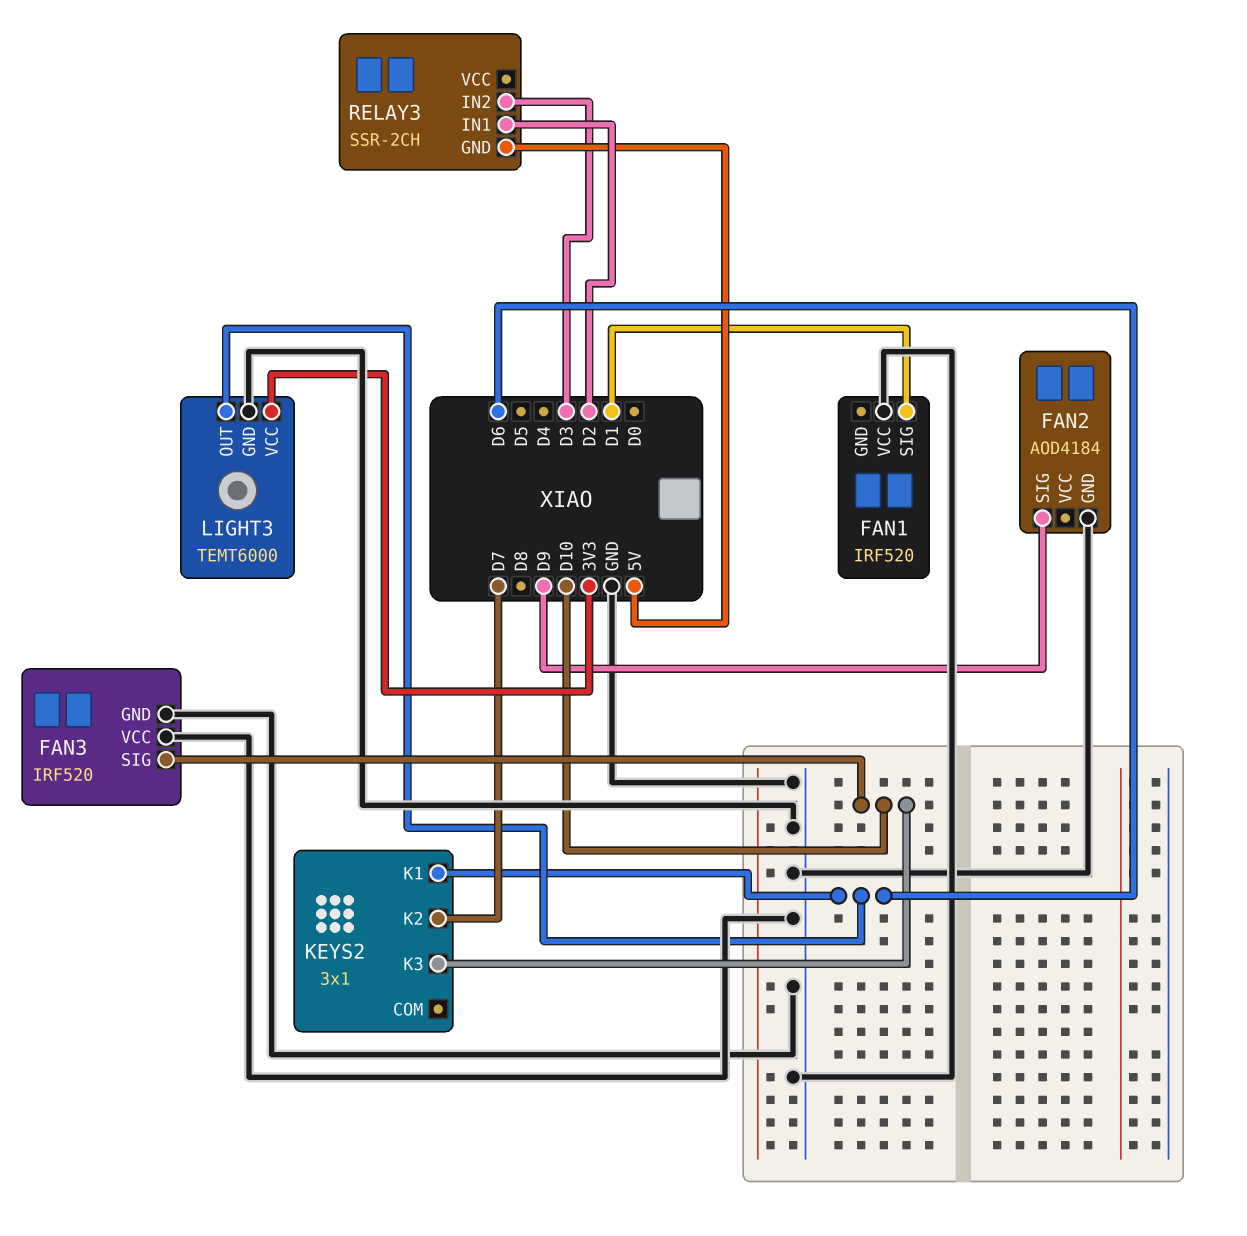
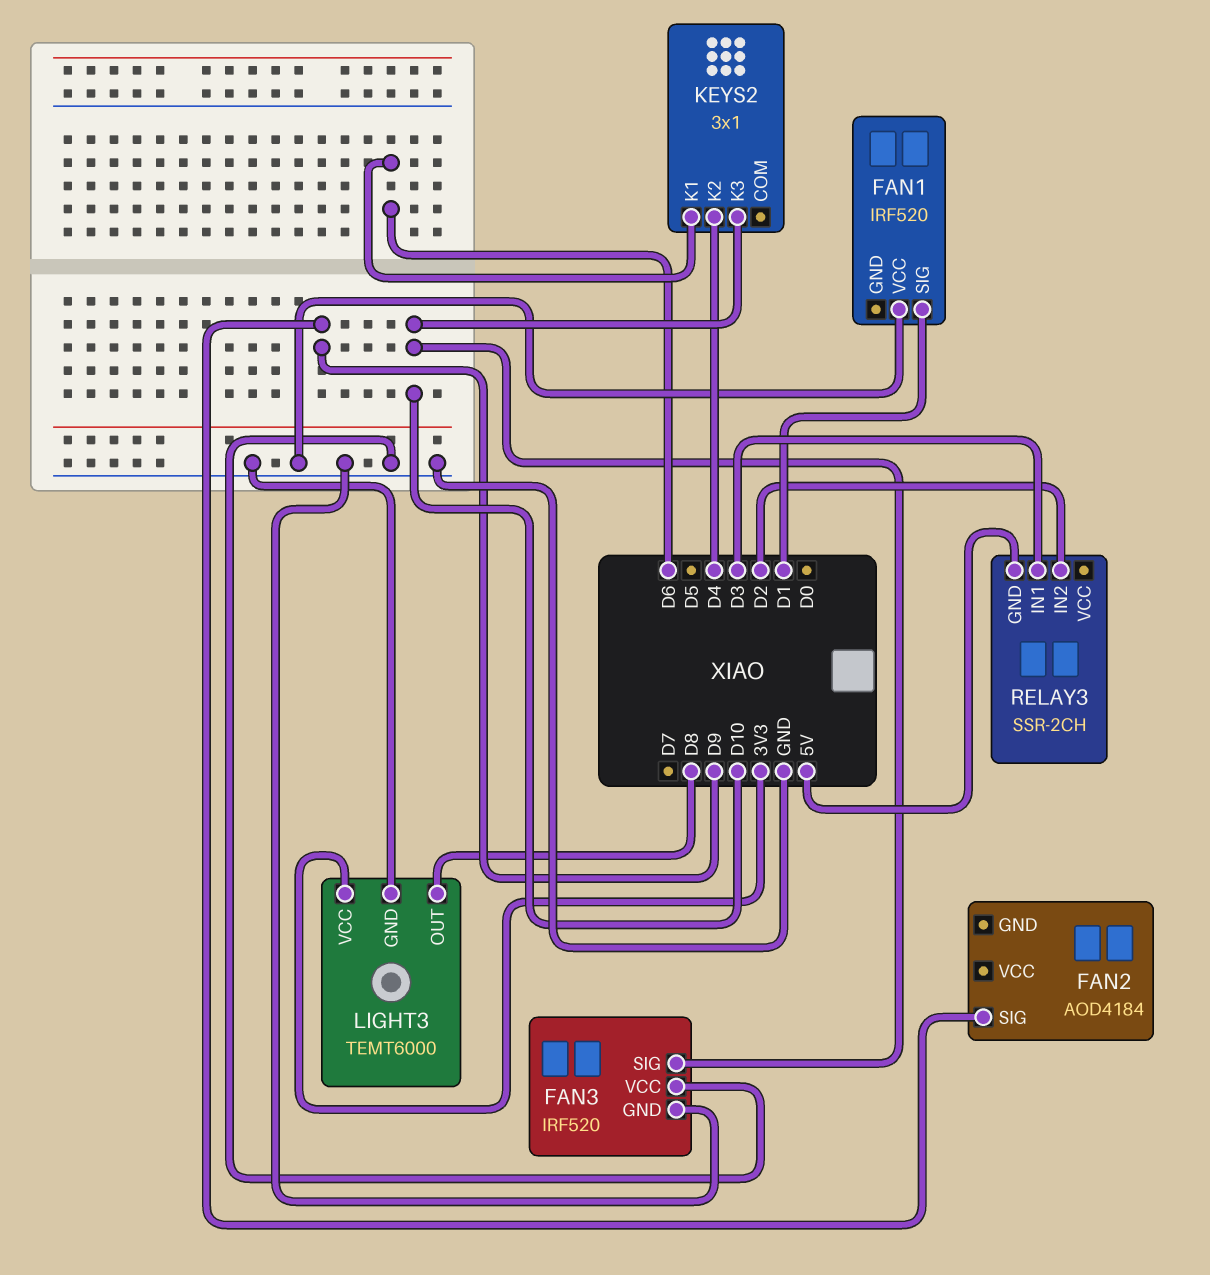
FAN2 pin GND: GND -> none
KEYS2 pin K2: D7 -> D4
LIGHT3 pin OUT: D6 -> D8
RELAY3 pin IN1: D2 -> D3
RELAY3 pin IN2: D3 -> D2

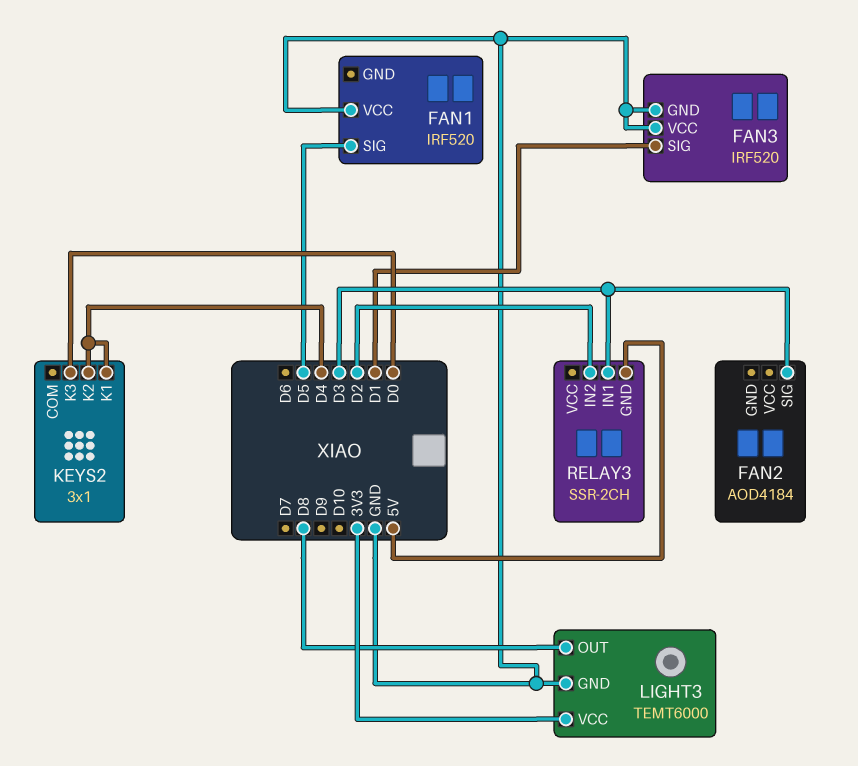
FAN1 pin SIG: D1 -> D5
FAN2 pin SIG: D9 -> D3
FAN3 pin SIG: D10 -> D1
KEYS2 pin K1: D6 -> D4
KEYS2 pin K3: D10 -> D0

